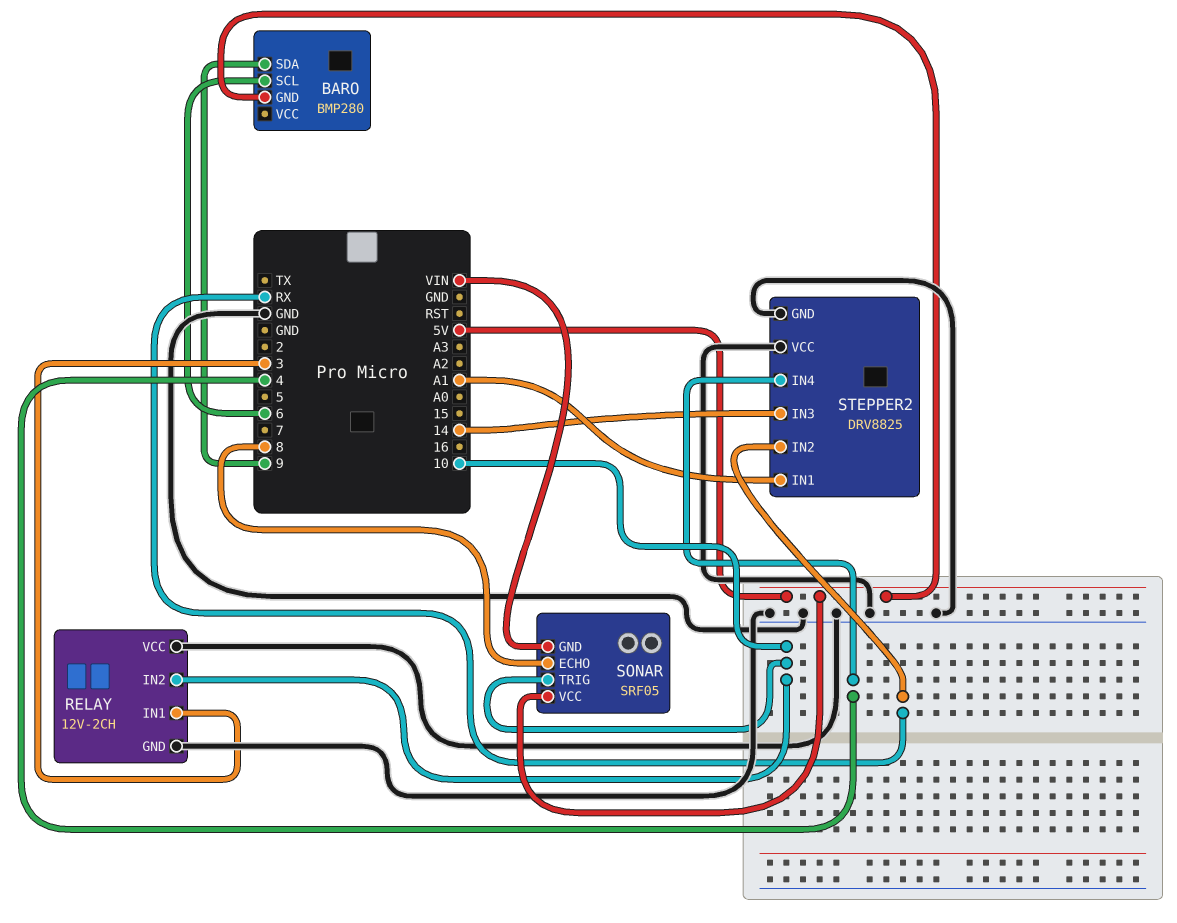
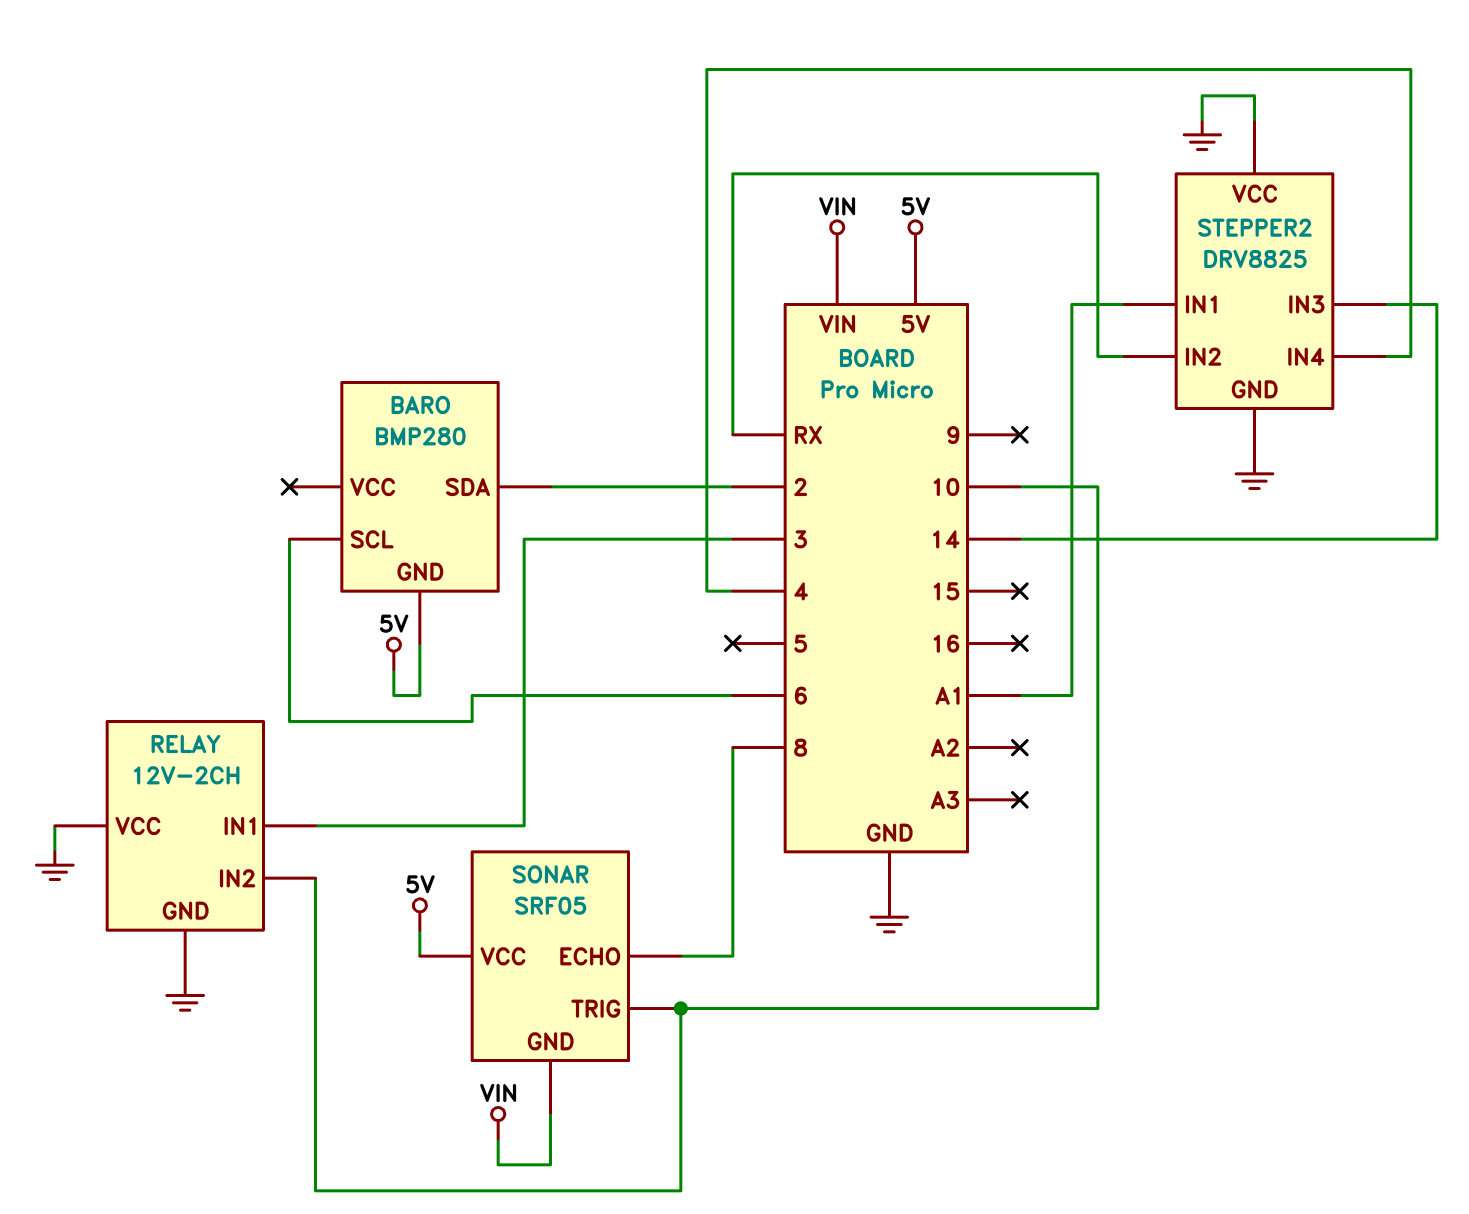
BARO pin SDA: 9 -> 2

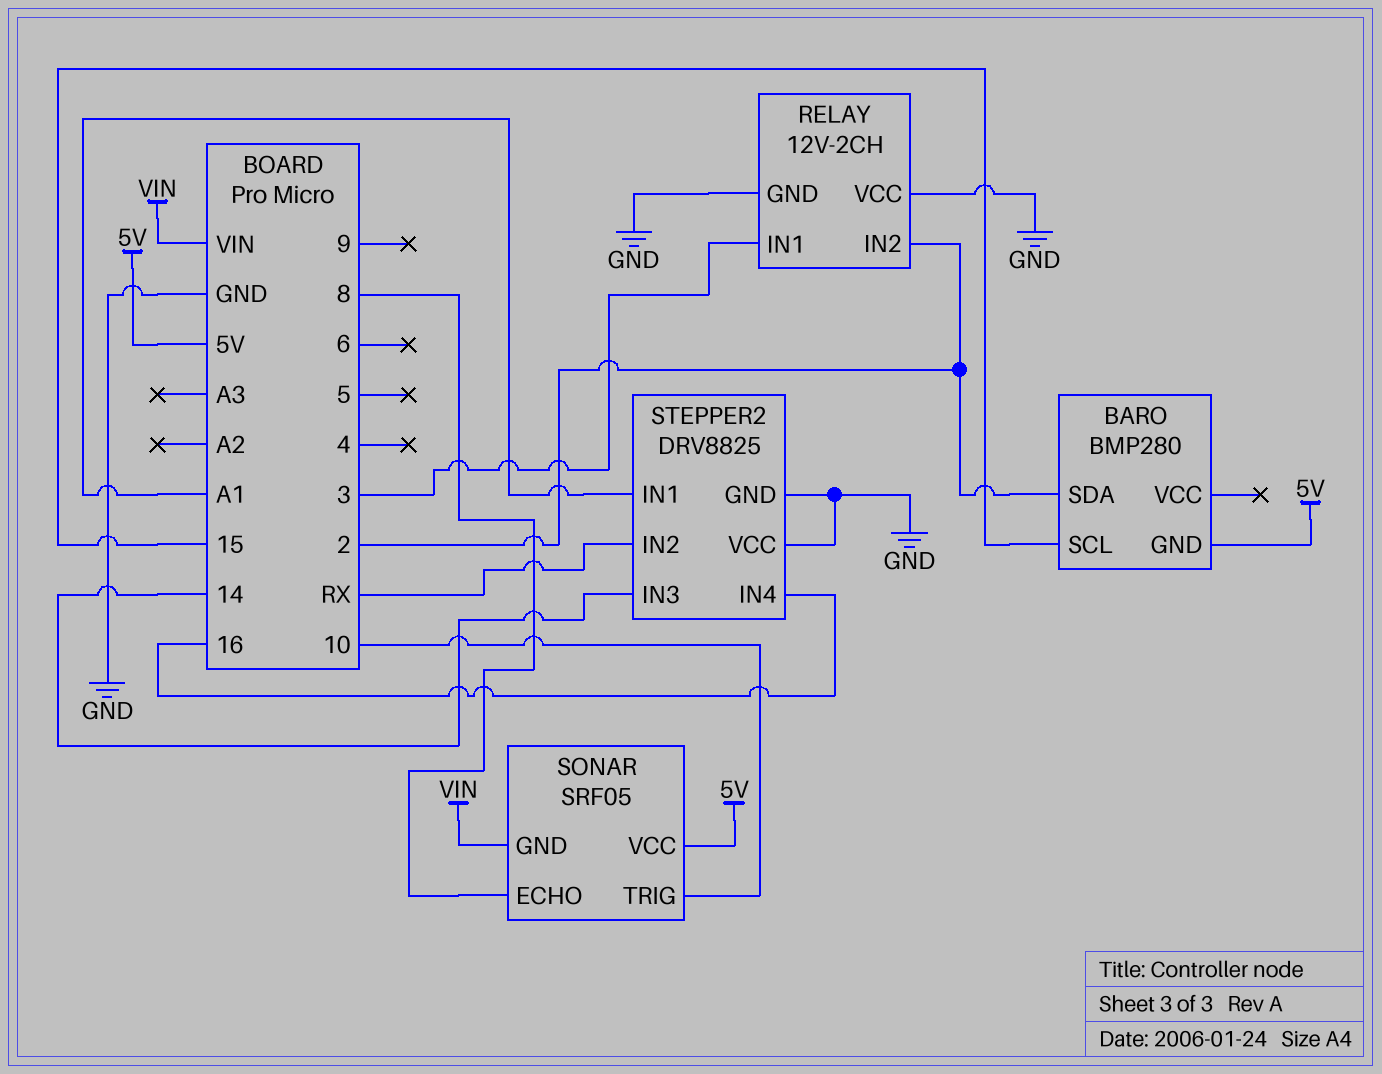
BARO pin SCL: 6 -> 15
RELAY pin IN2: 10 -> 2
STEPPER2 pin IN4: 4 -> 16

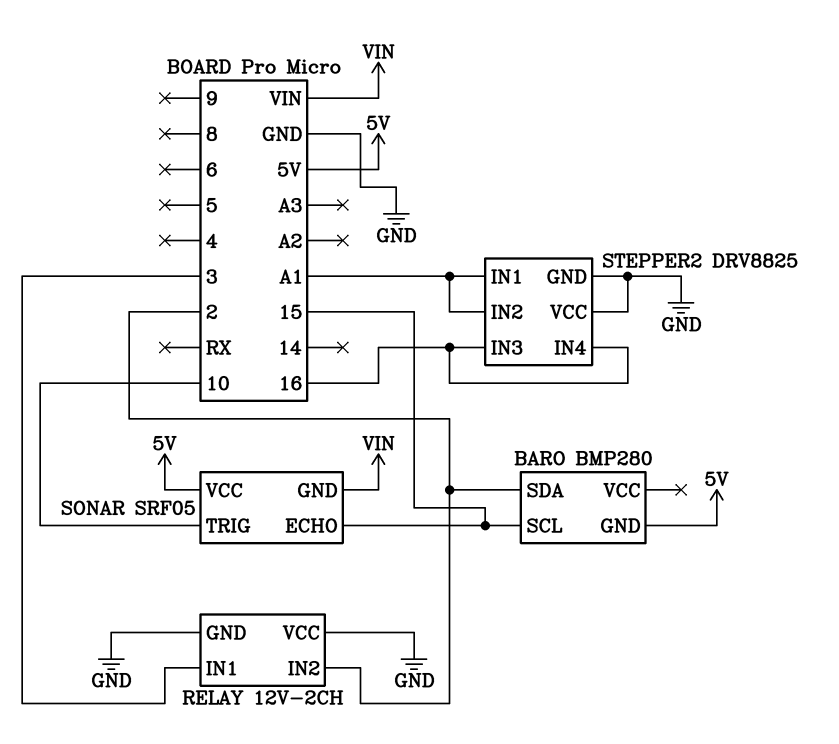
SONAR pin ECHO: 8 -> 15
STEPPER2 pin IN2: RX -> A1
STEPPER2 pin IN3: 14 -> 16

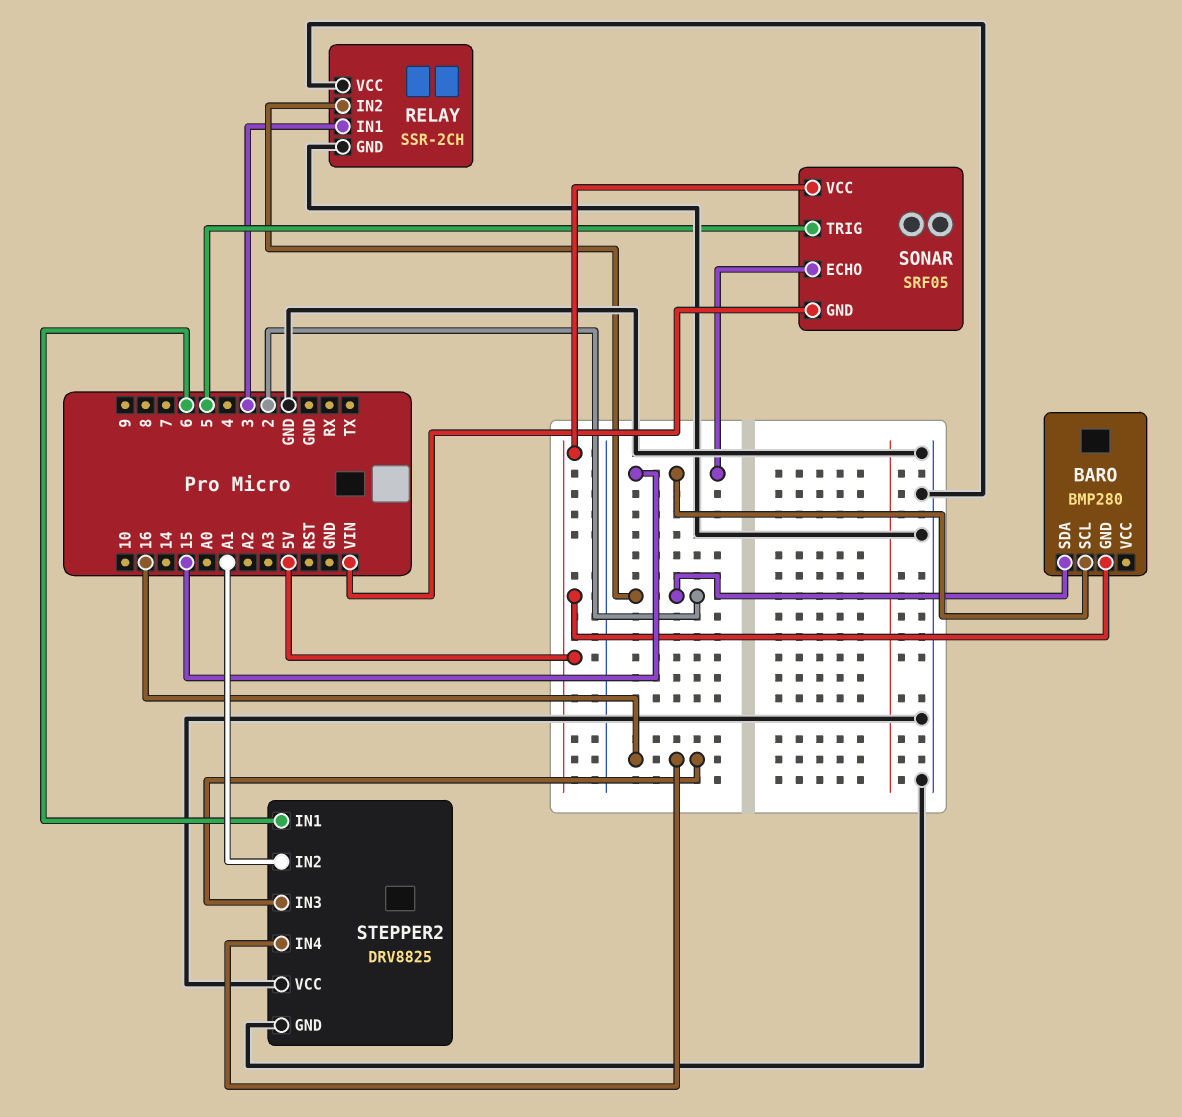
RELAY: 12V-2CH -> SSR-2CH
SONAR pin TRIG: 10 -> 5
STEPPER2 pin IN1: A1 -> 6

